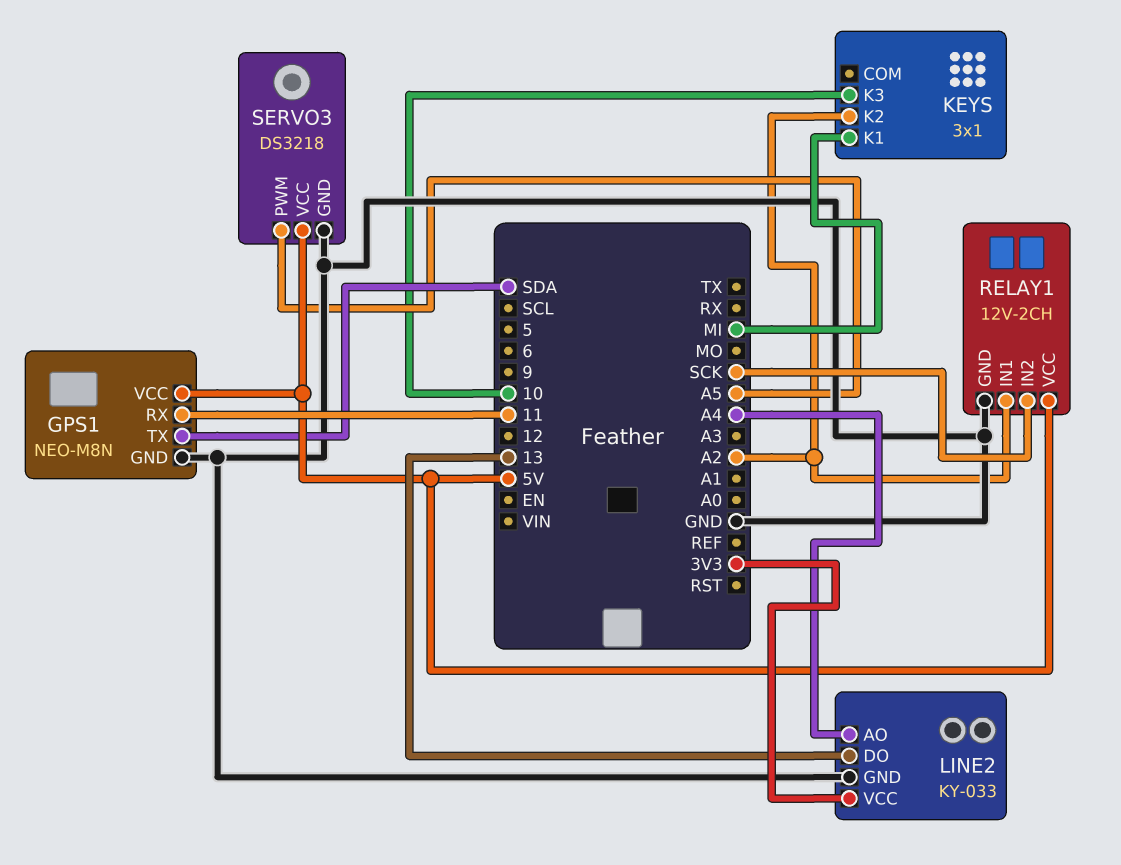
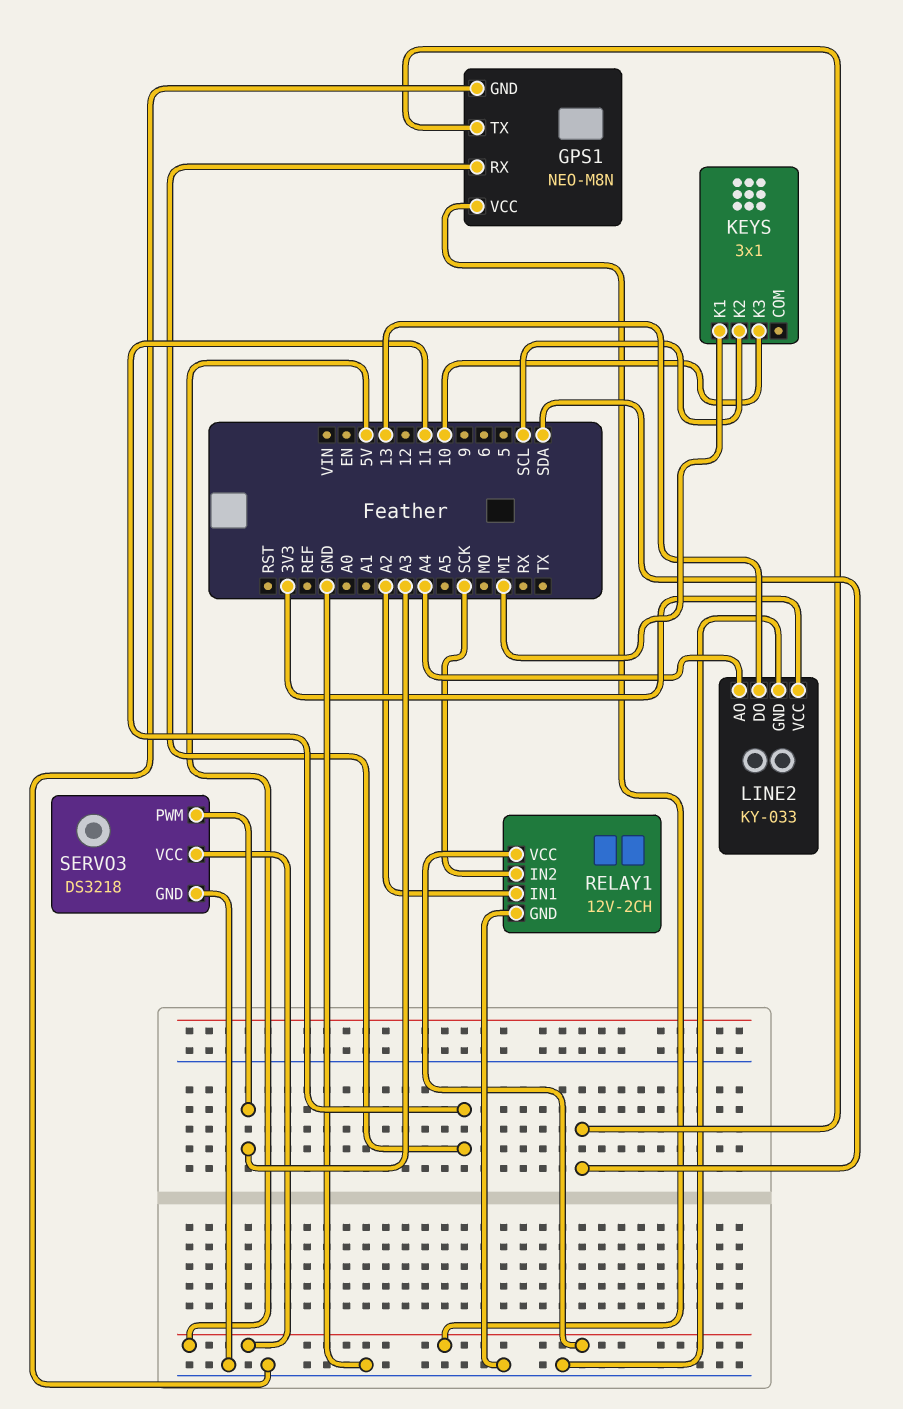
KEYS pin K2: A2 -> SCL
SERVO3 pin PWM: A5 -> A3

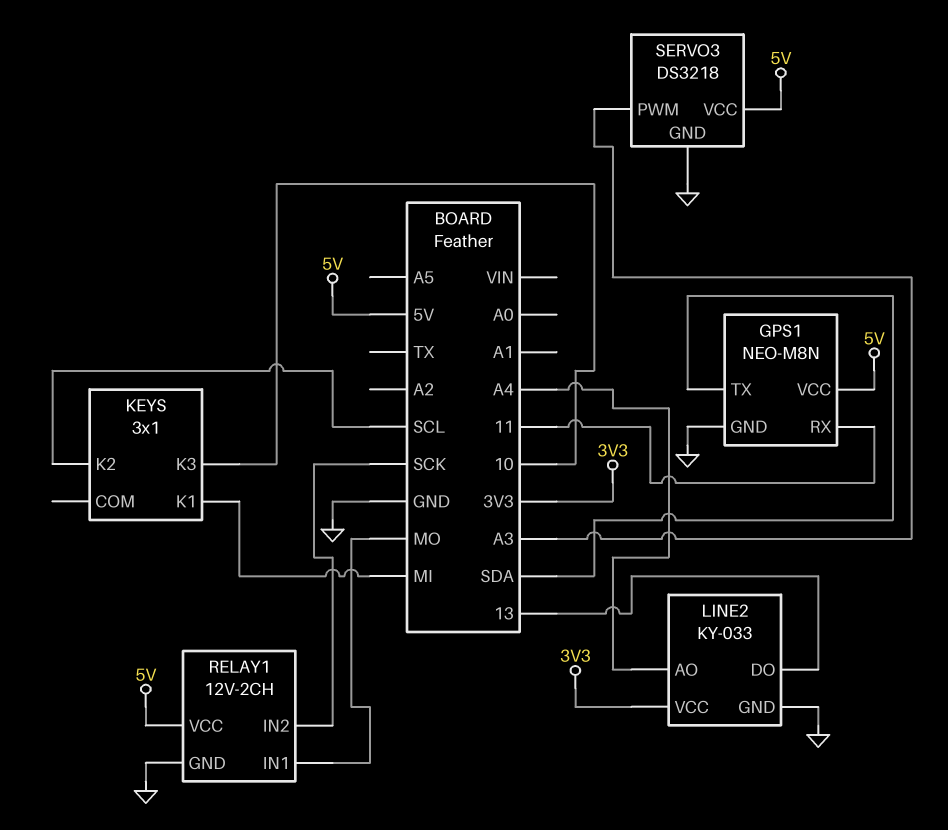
RELAY1 pin IN1: A2 -> MO

